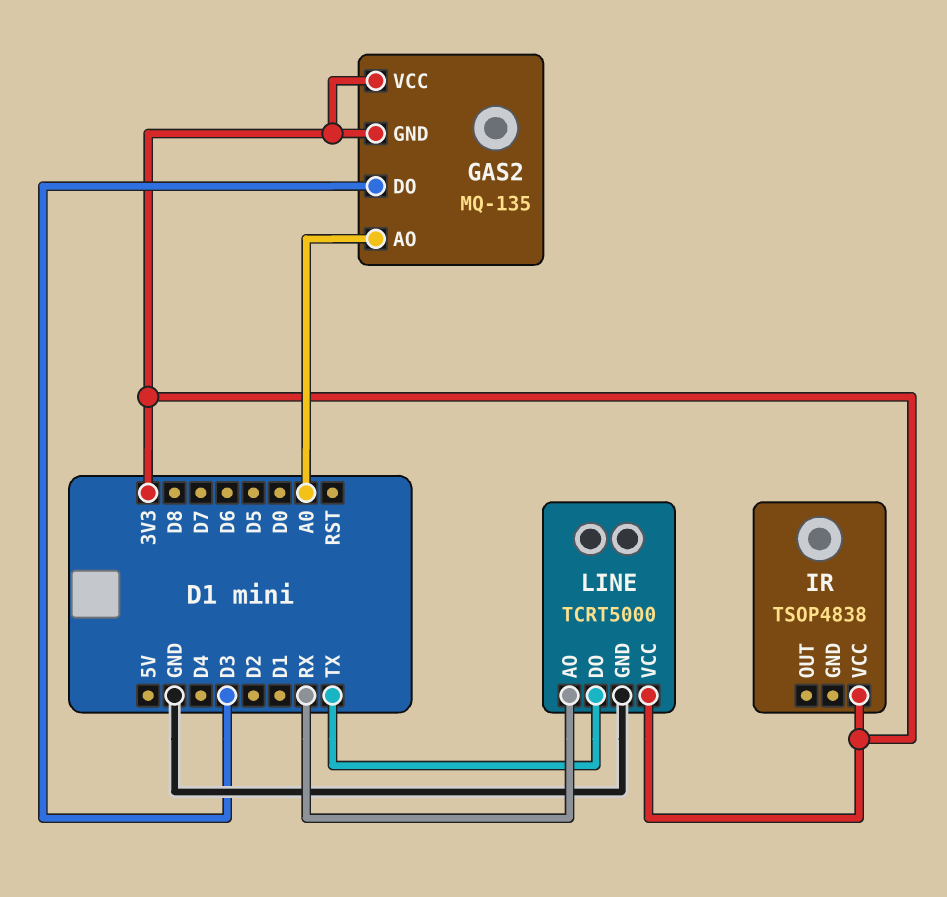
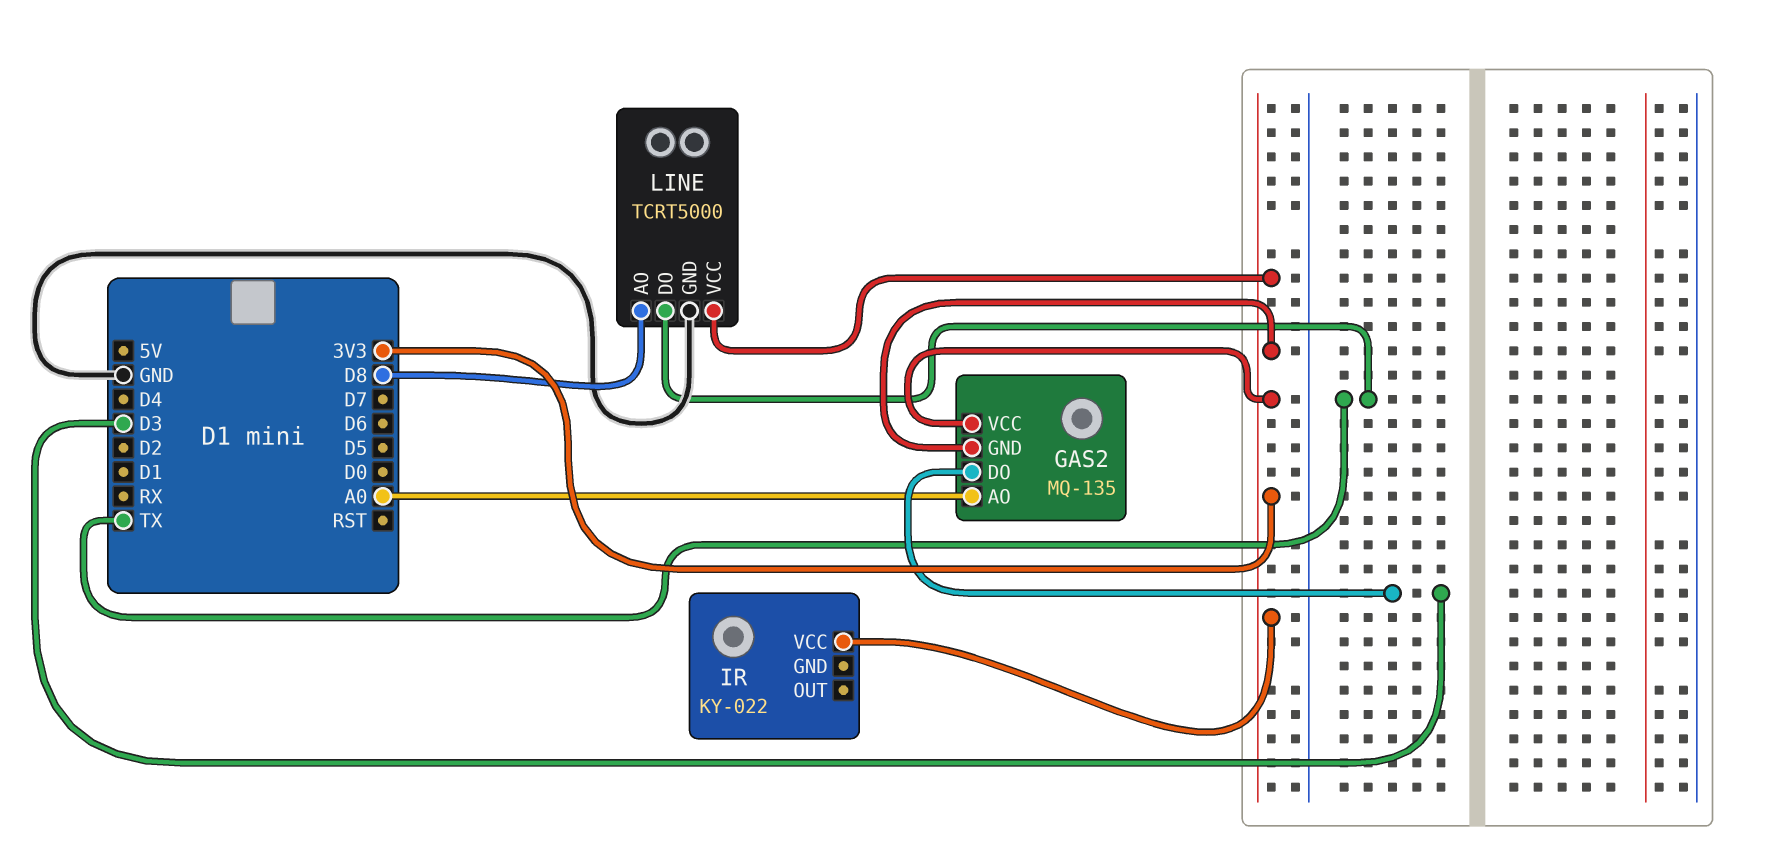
IR: TSOP4838 -> KY-022
LINE pin AO: RX -> D8

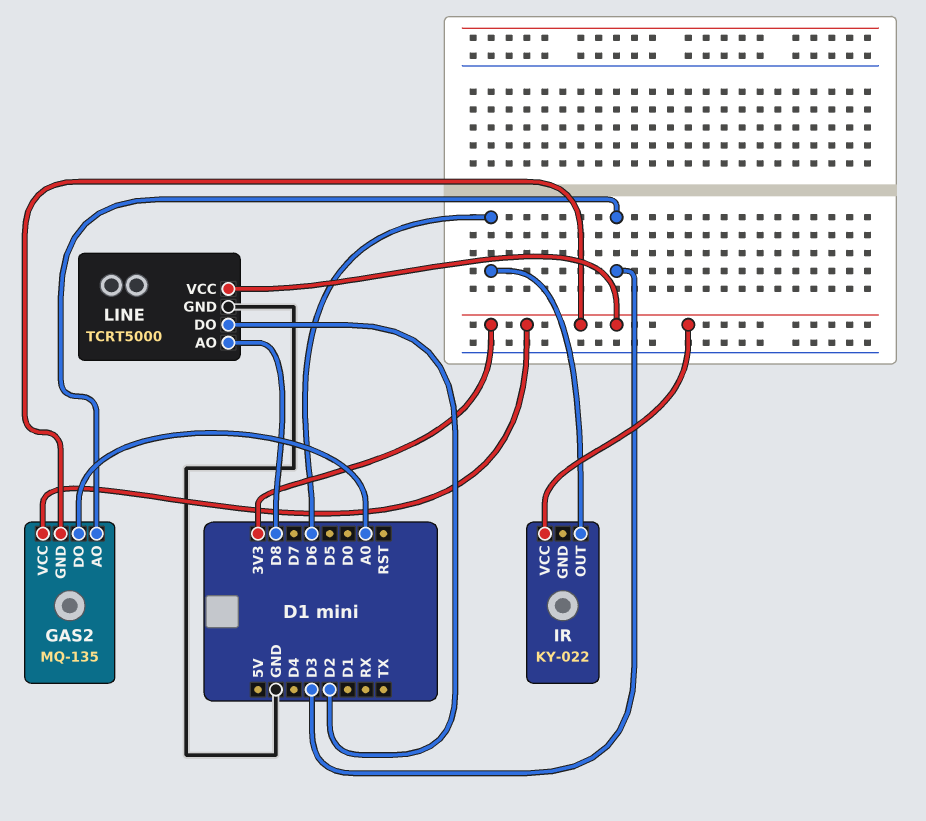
GAS2 pin AO: A0 -> D3
GAS2 pin DO: D3 -> A0
IR pin OUT: none -> D6
LINE pin DO: TX -> D2

